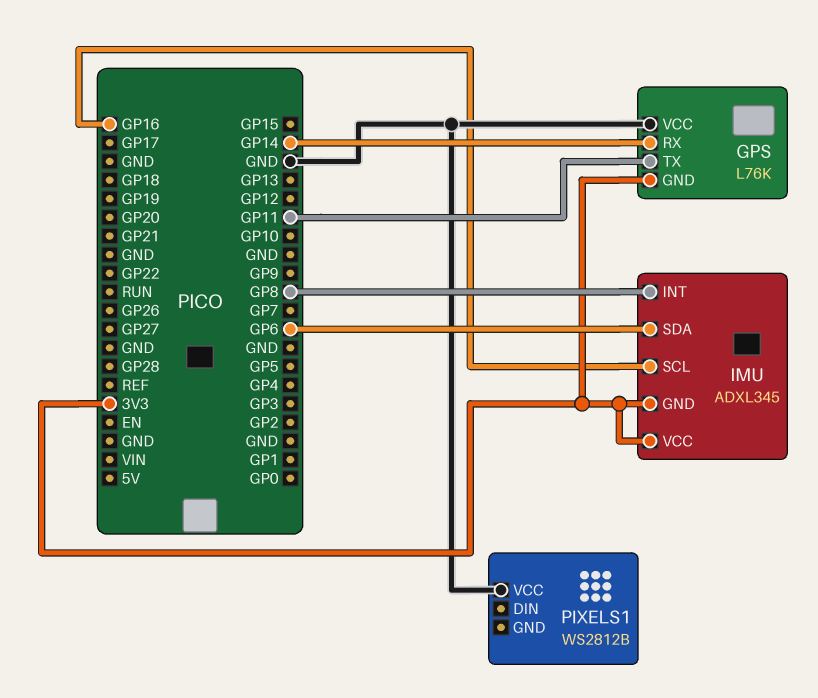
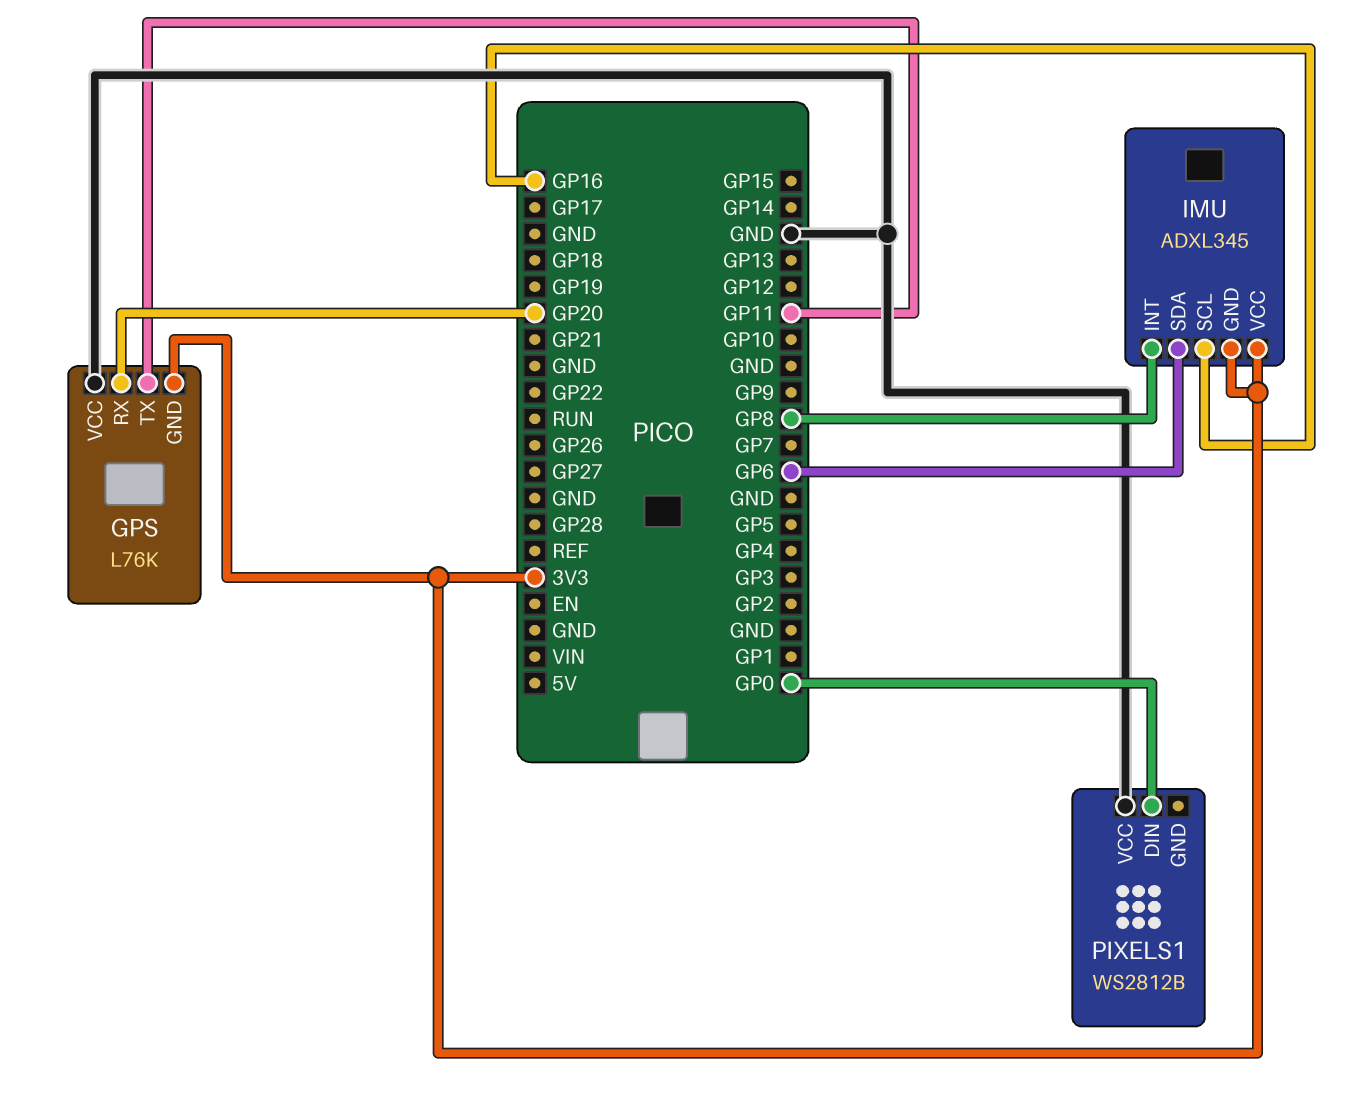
GPS pin RX: GP14 -> GP20
PIXELS1 pin DIN: none -> GP0

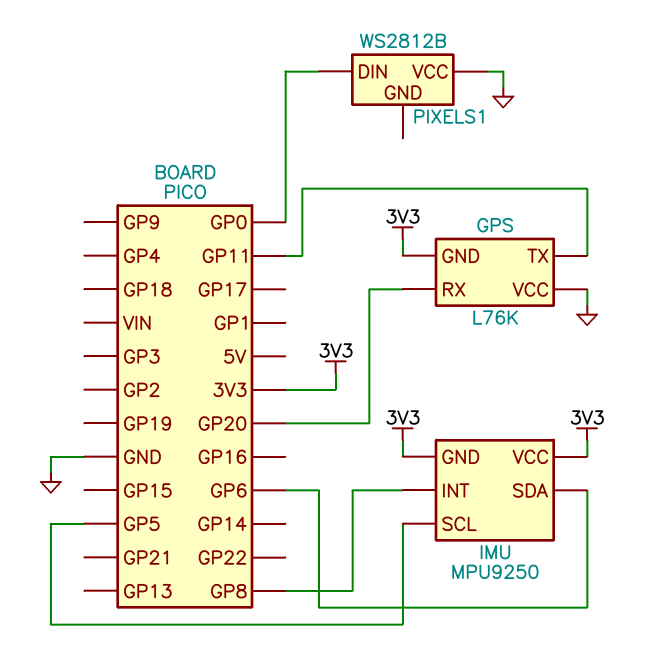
IMU: ADXL345 -> MPU9250
IMU pin SCL: GP16 -> GP5

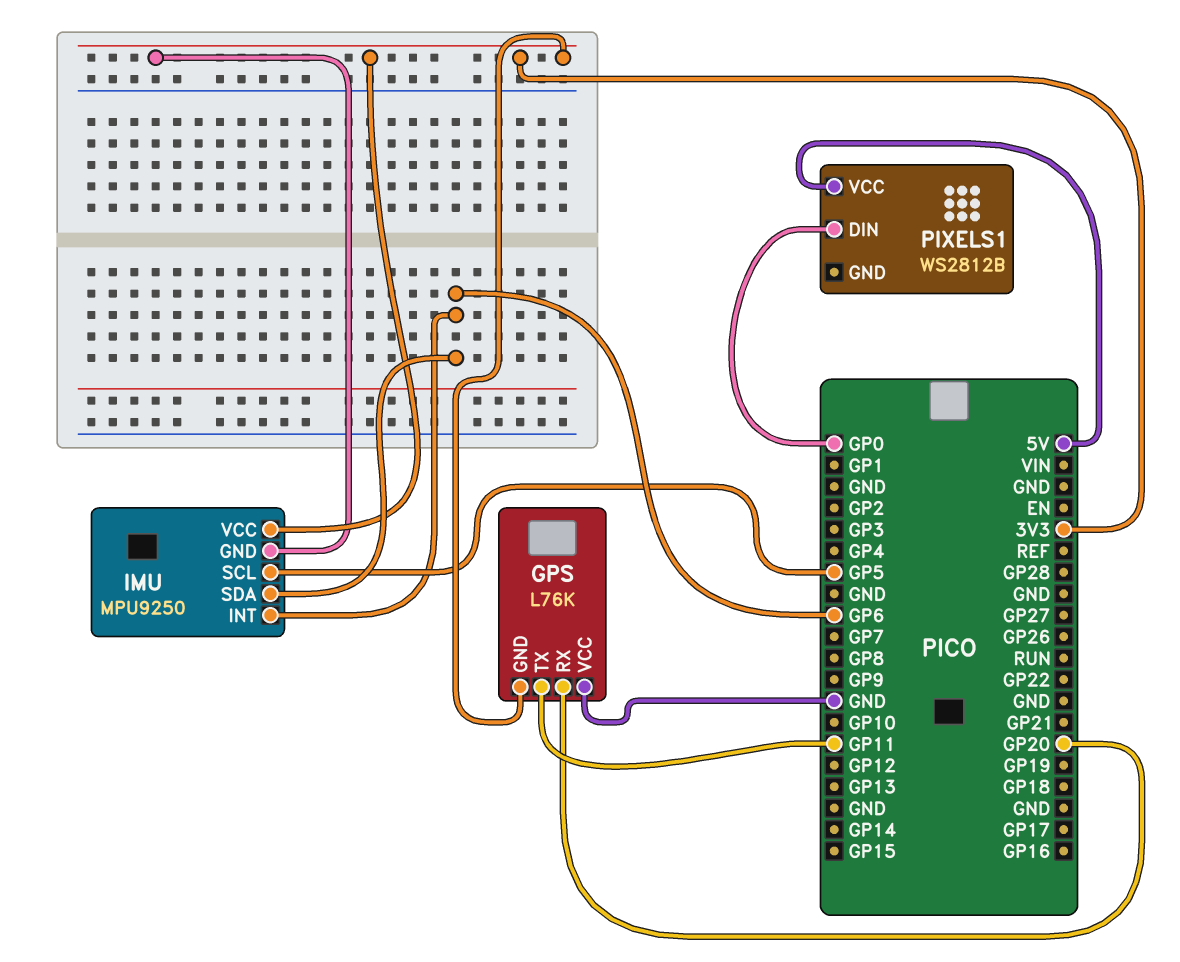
IMU pin INT: GP8 -> GP6
PIXELS1 pin VCC: GND -> 5V

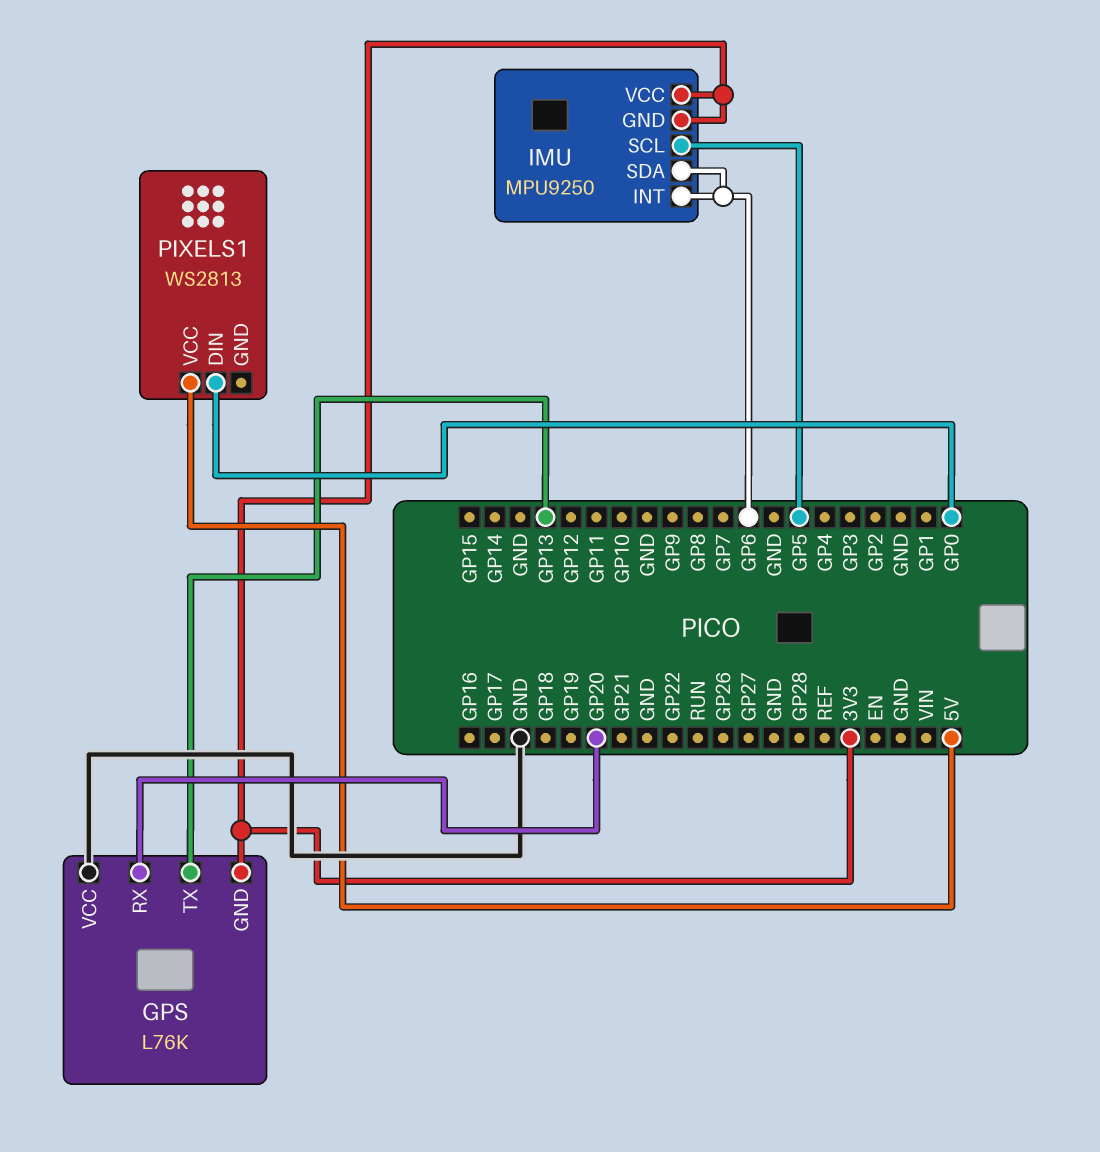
GPS pin TX: GP11 -> GP13
PIXELS1: WS2812B -> WS2813

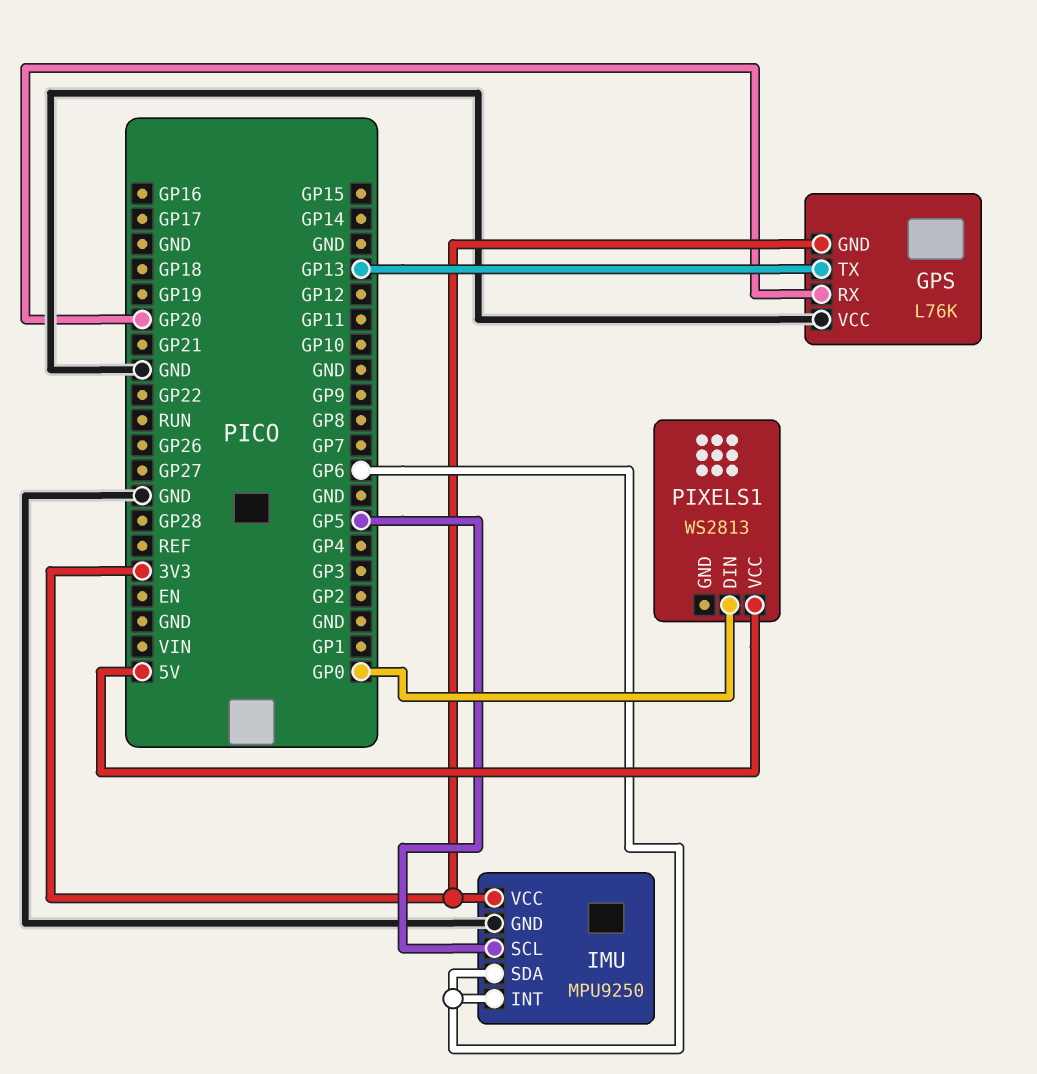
IMU pin GND: 3V3 -> GND

